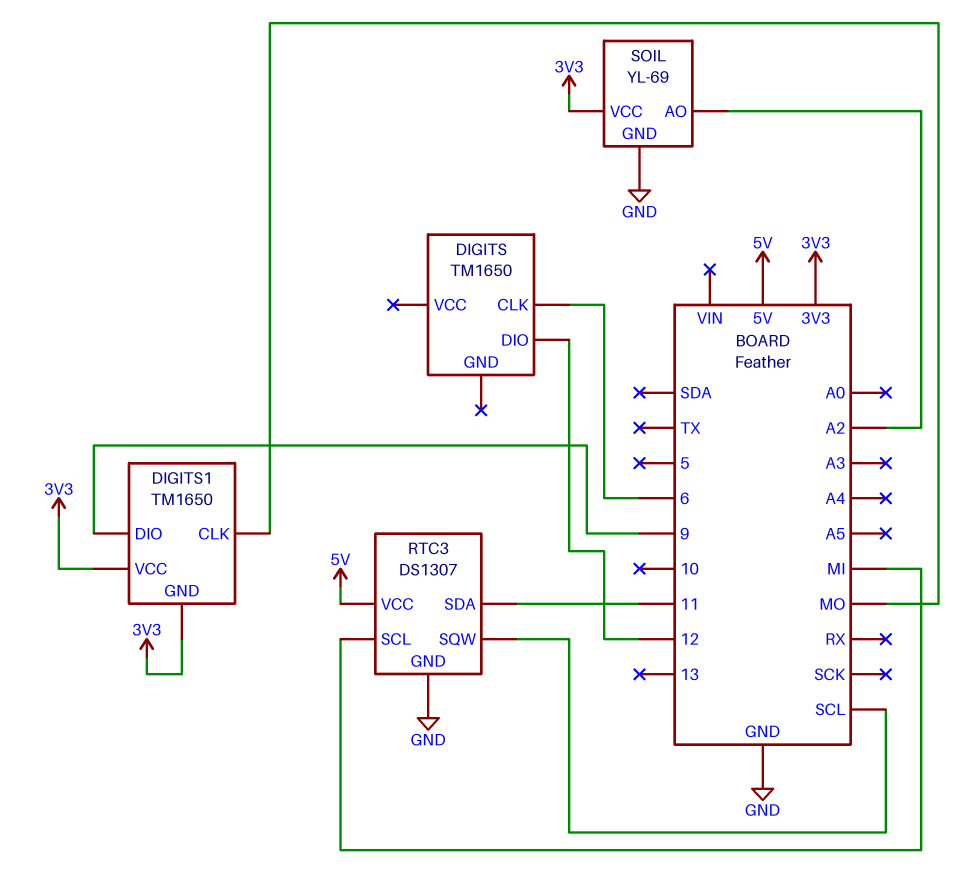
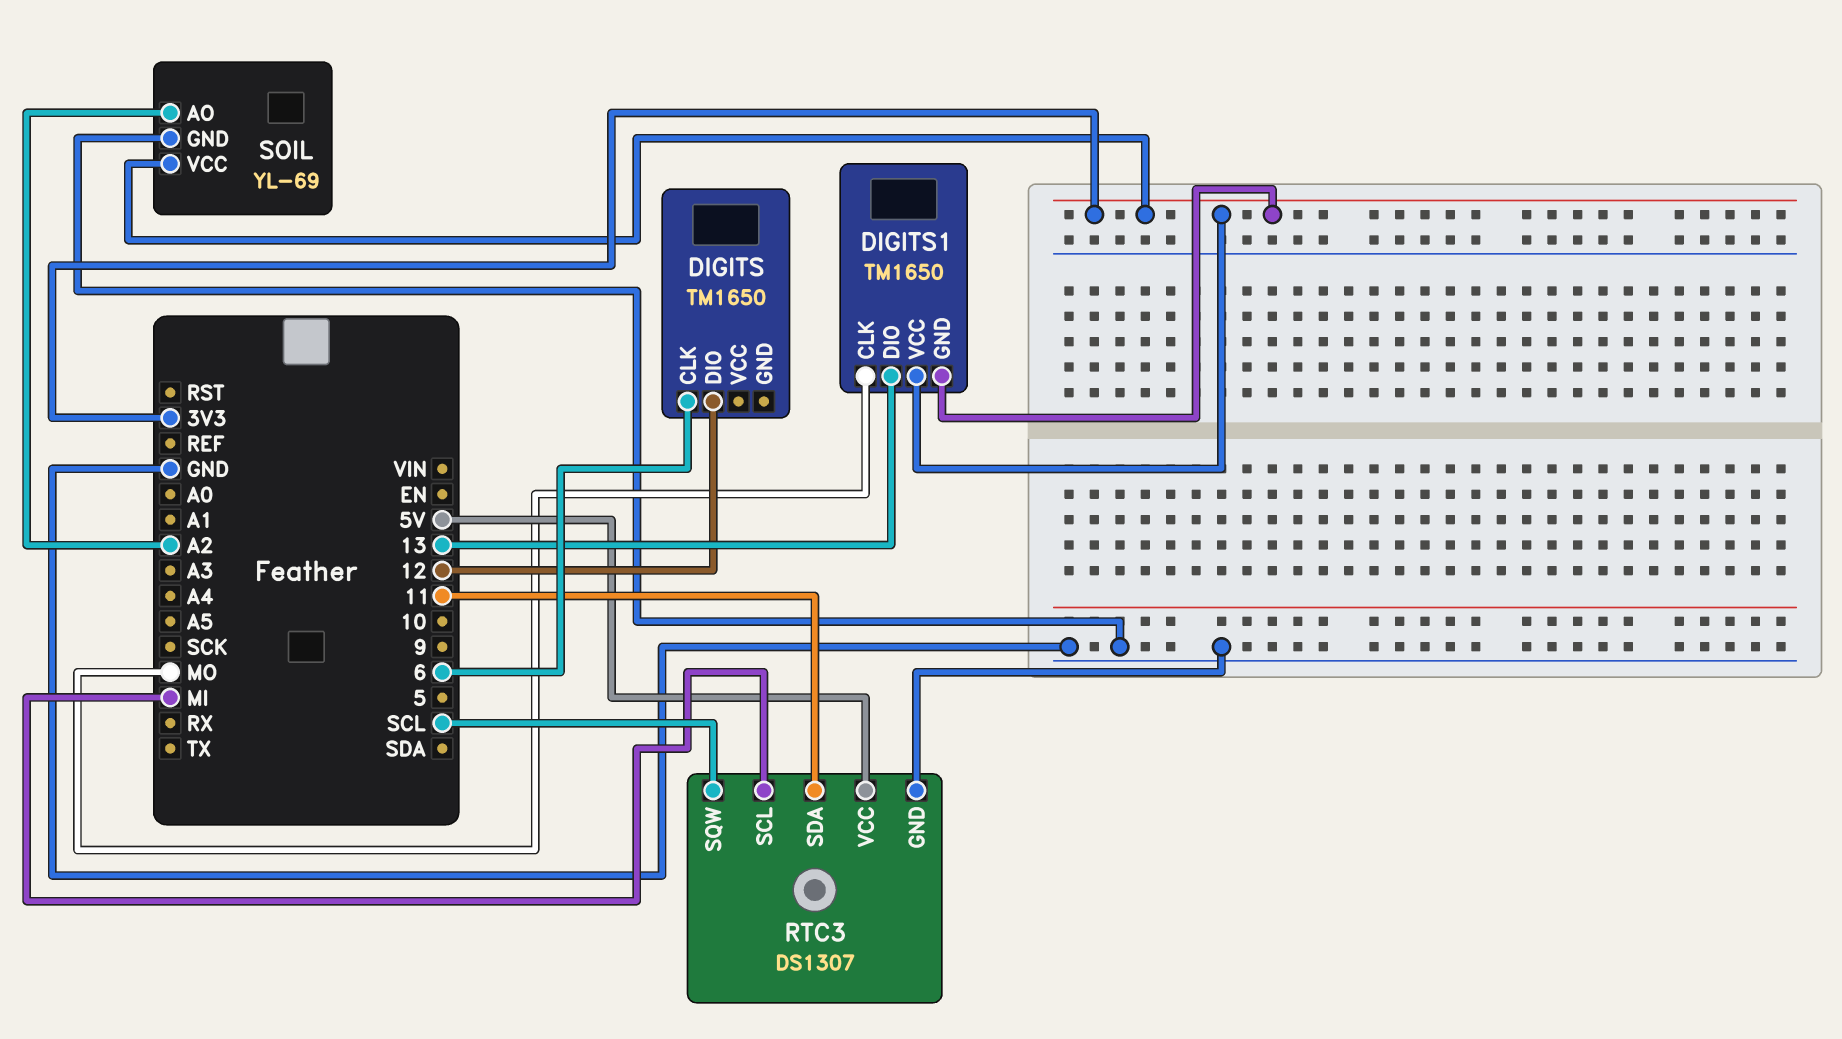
DIGITS1 pin DIO: 9 -> 13

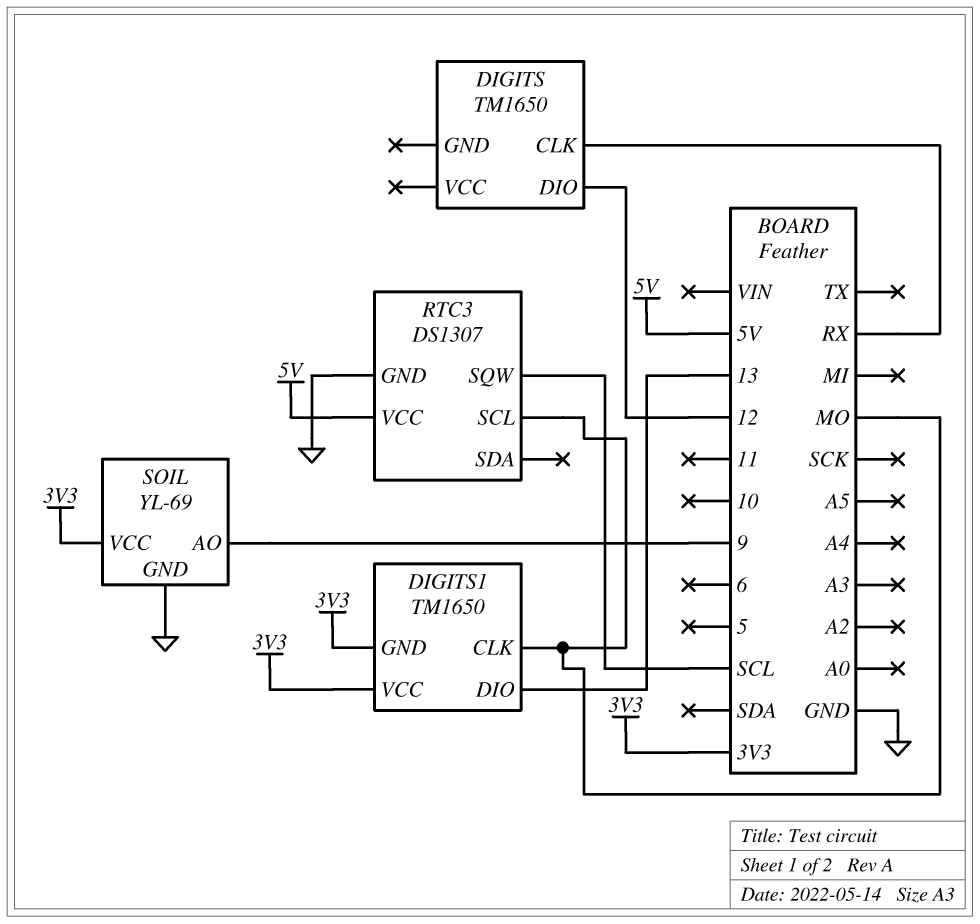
DIGITS pin CLK: 6 -> RX
RTC3 pin SCL: MI -> MO
RTC3 pin SDA: 11 -> none
SOIL pin AO: A2 -> 9

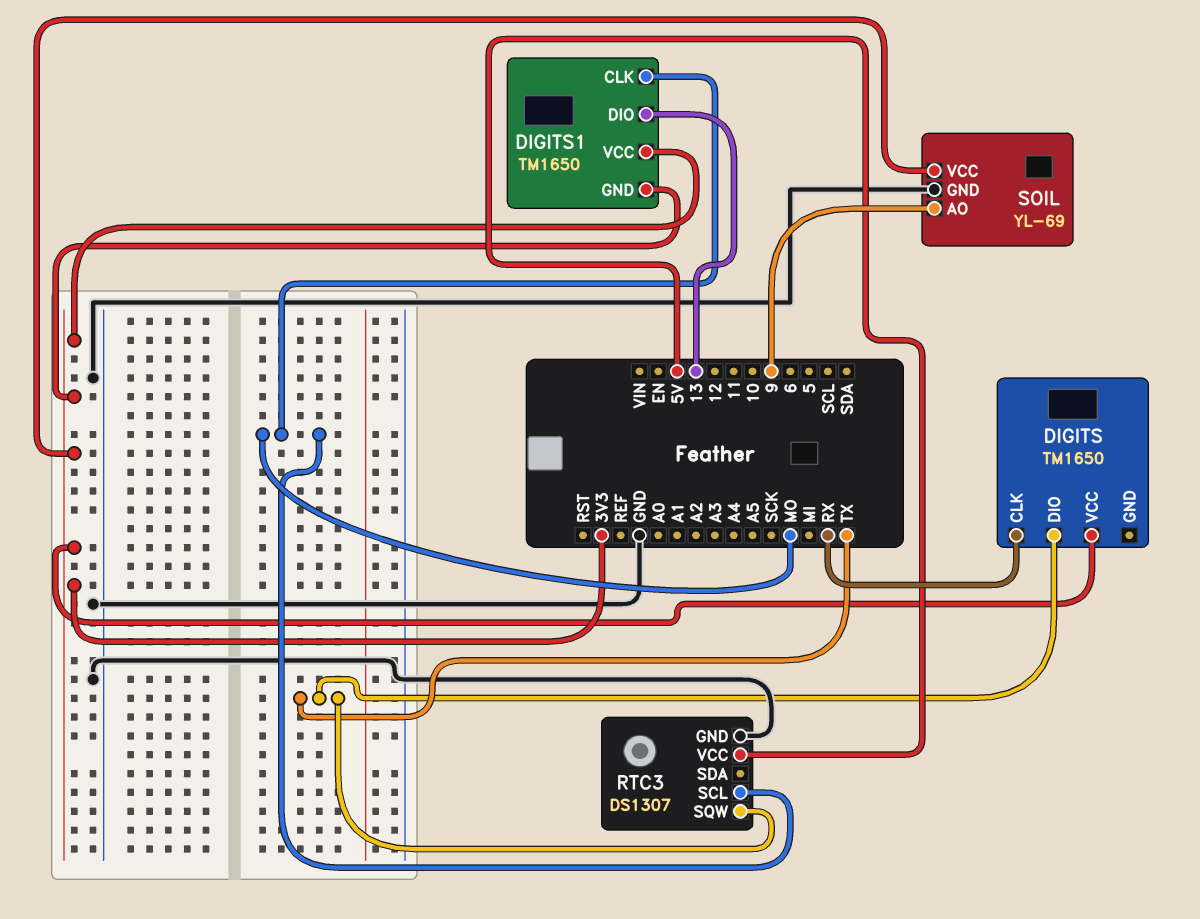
DIGITS pin DIO: 12 -> TX
DIGITS pin VCC: none -> 3V3
RTC3 pin SQW: SCL -> TX

